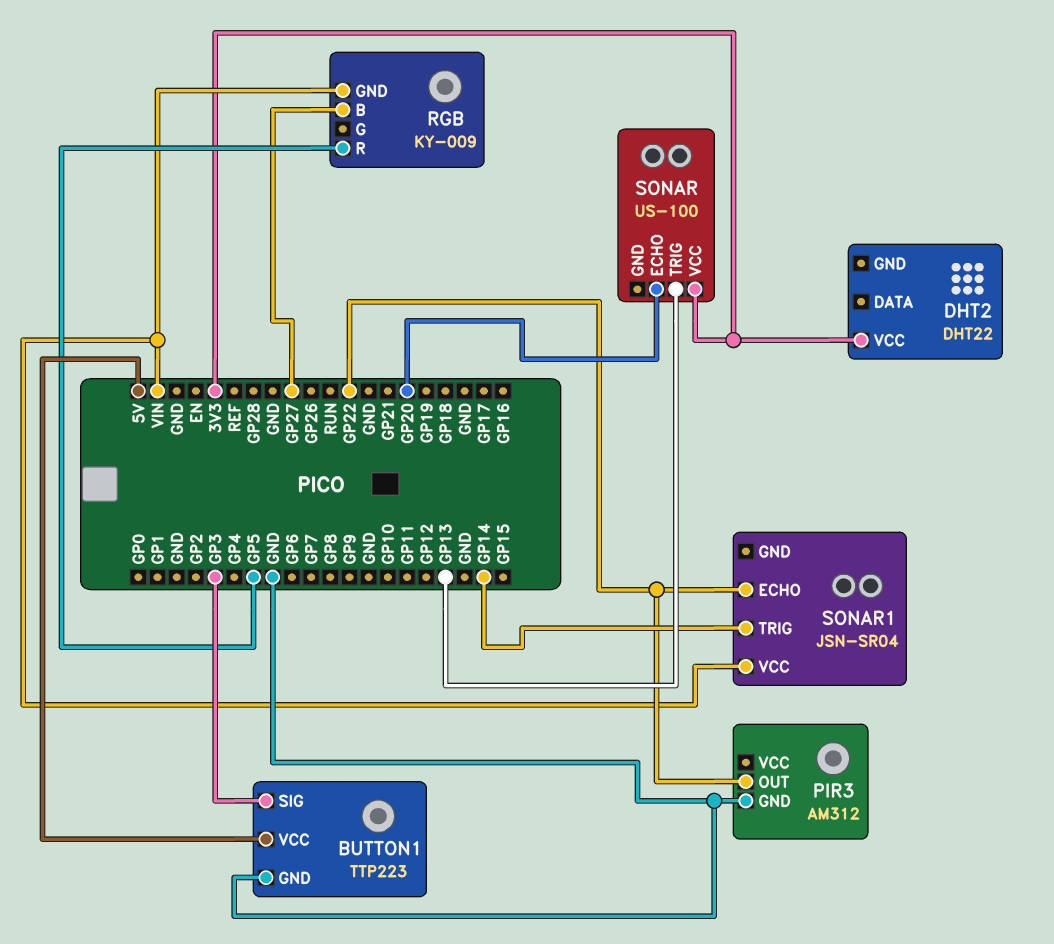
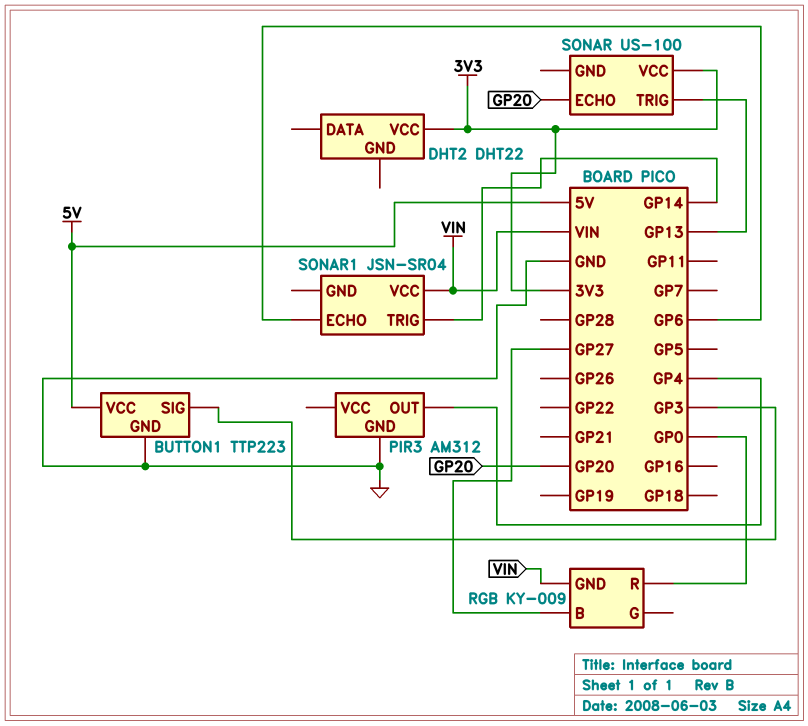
PIR3 pin OUT: GP22 -> GP4
RGB pin R: GP5 -> GP0
SONAR1 pin ECHO: GP22 -> GP6

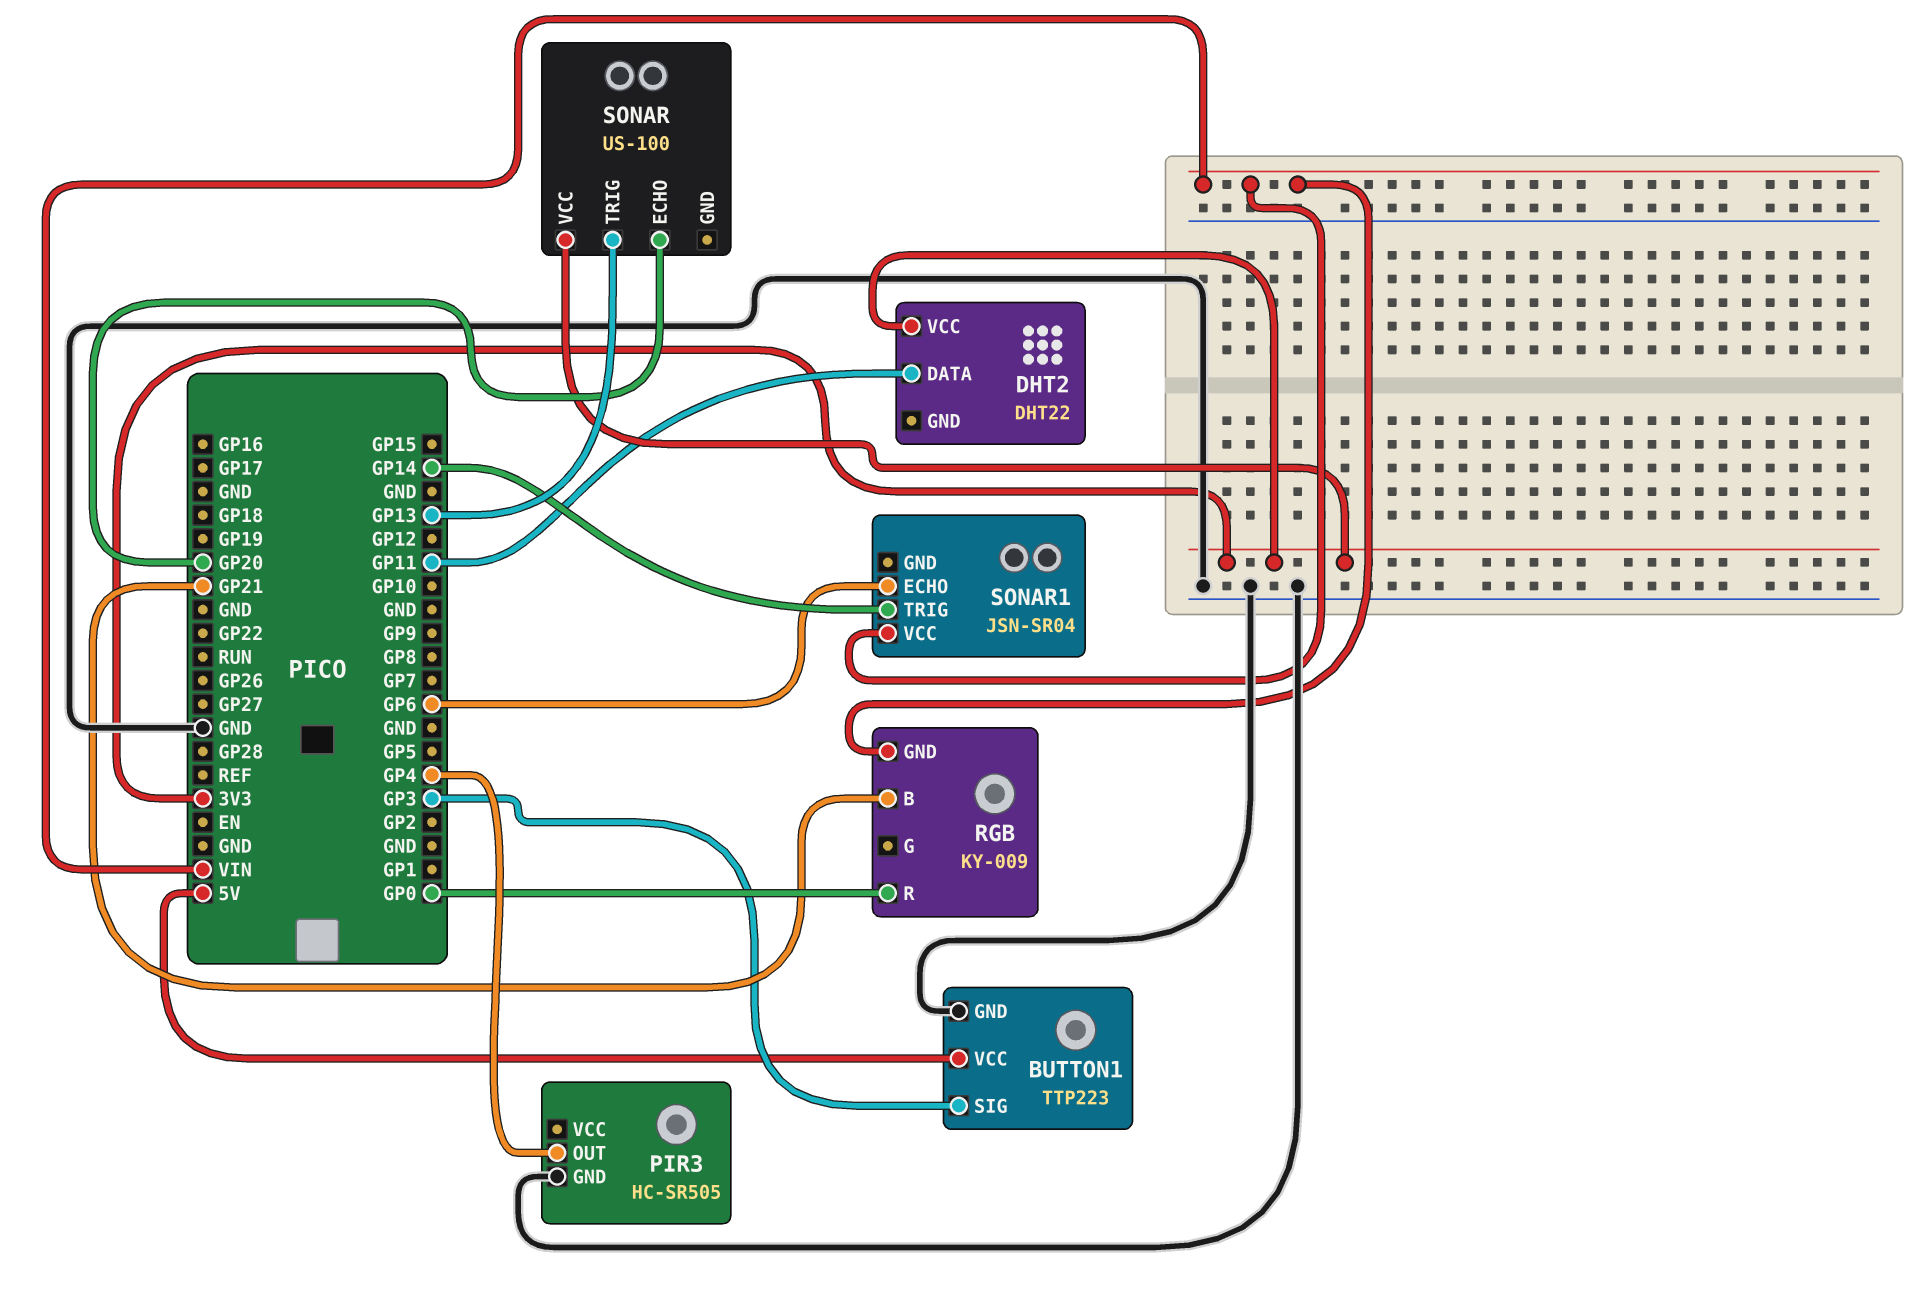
DHT2 pin DATA: none -> GP11
PIR3: AM312 -> HC-SR505
RGB pin B: GP27 -> GP21

